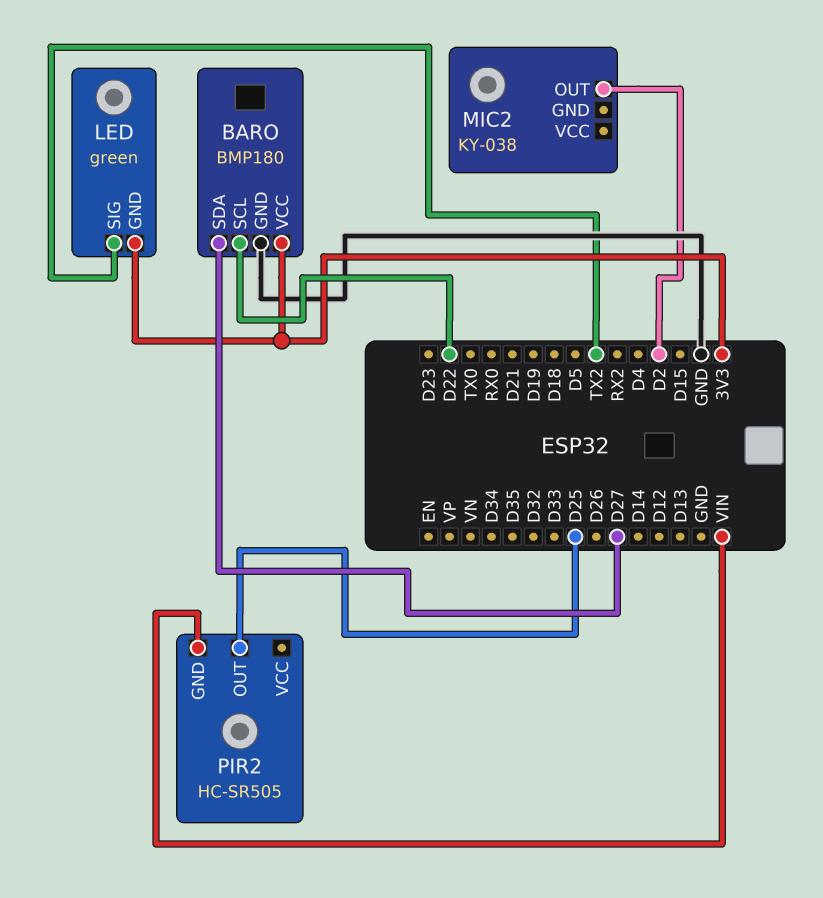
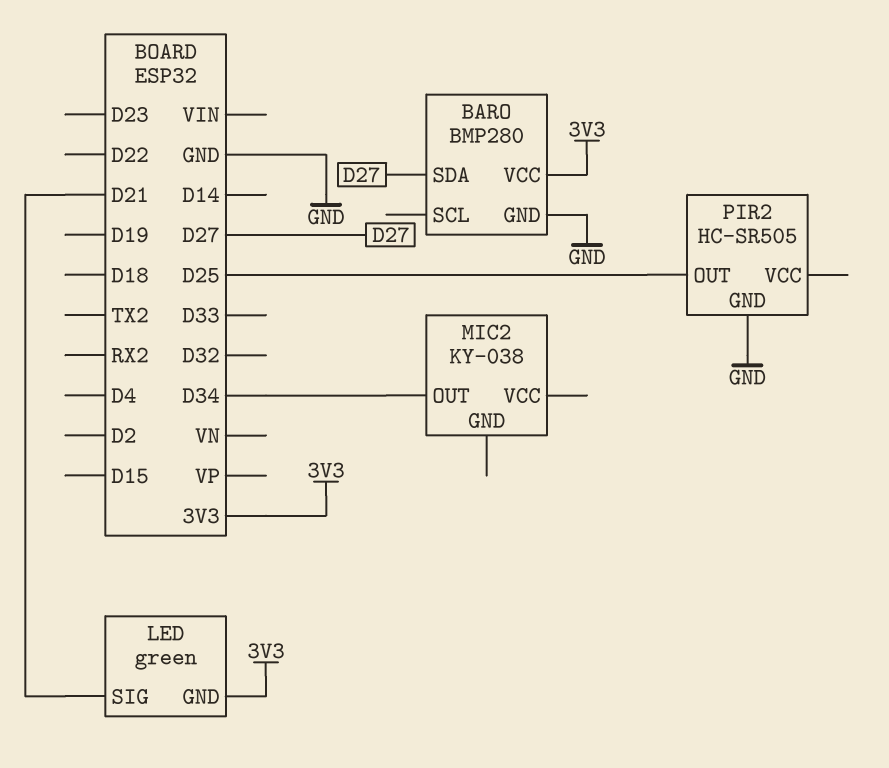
BARO: BMP180 -> BMP280
BARO pin SCL: D22 -> none
LED pin SIG: TX2 -> D21
MIC2 pin OUT: D2 -> D34
PIR2 pin GND: VIN -> GND

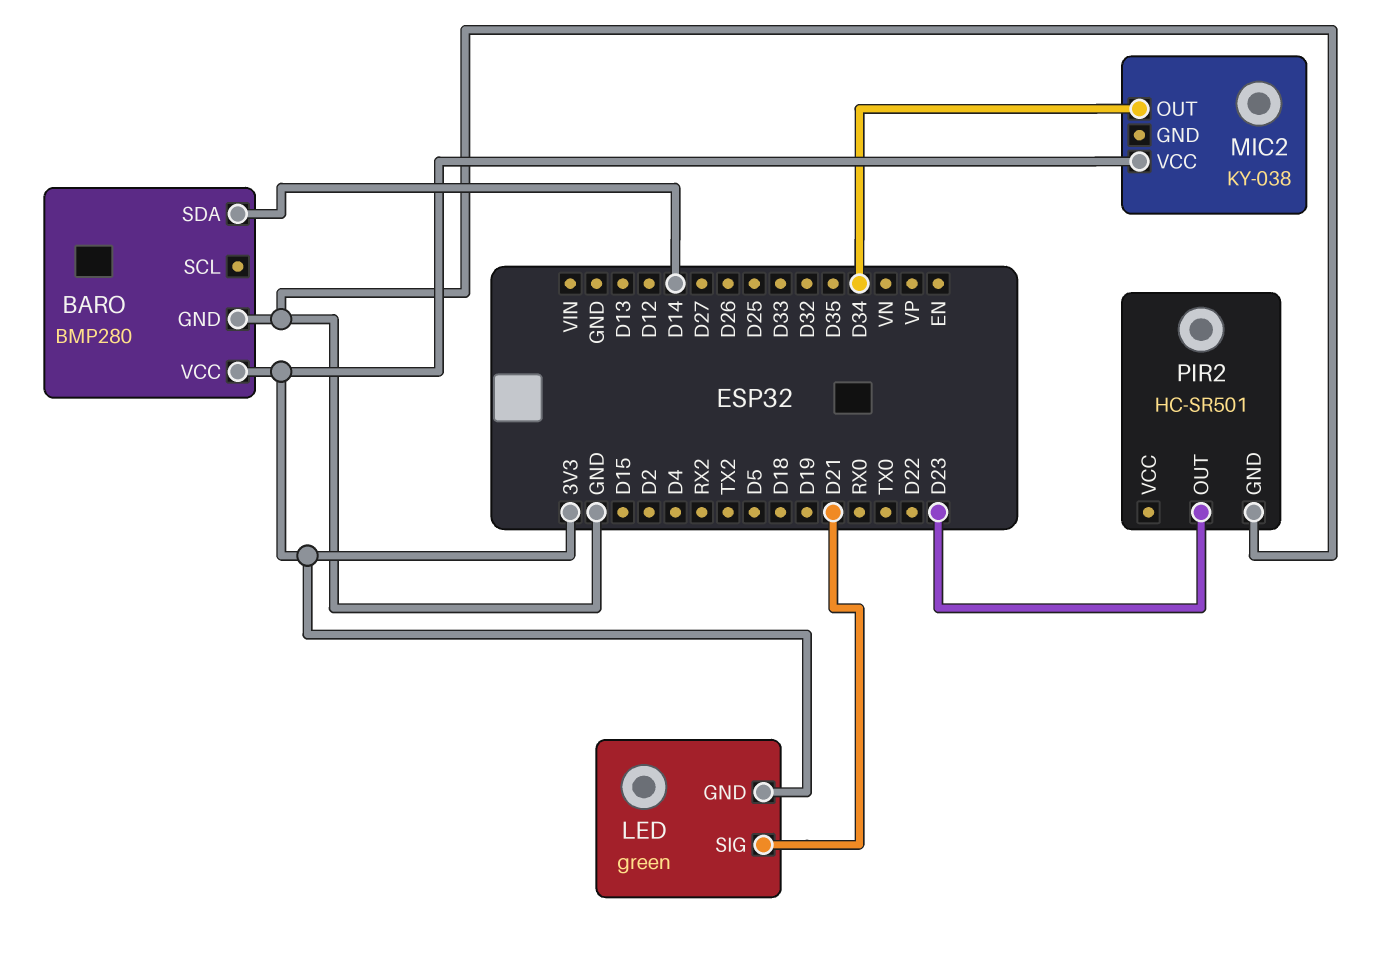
BARO pin SDA: D27 -> D14
MIC2 pin VCC: none -> 3V3
PIR2: HC-SR505 -> HC-SR501
PIR2 pin OUT: D25 -> D23

